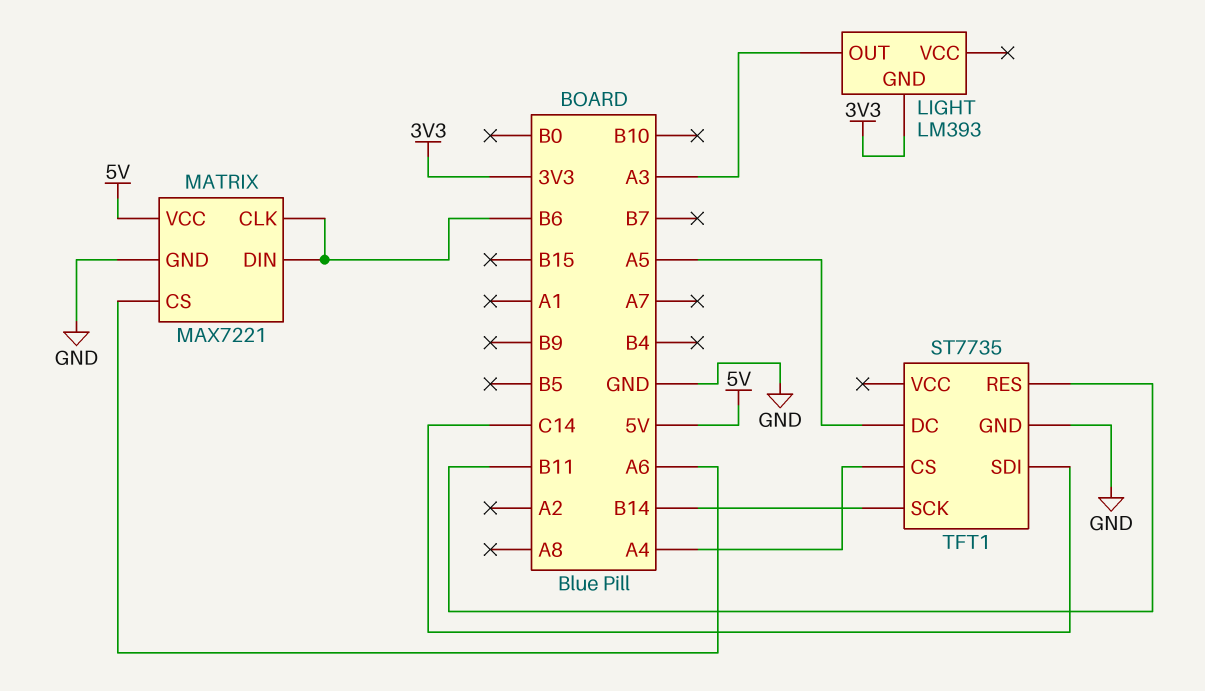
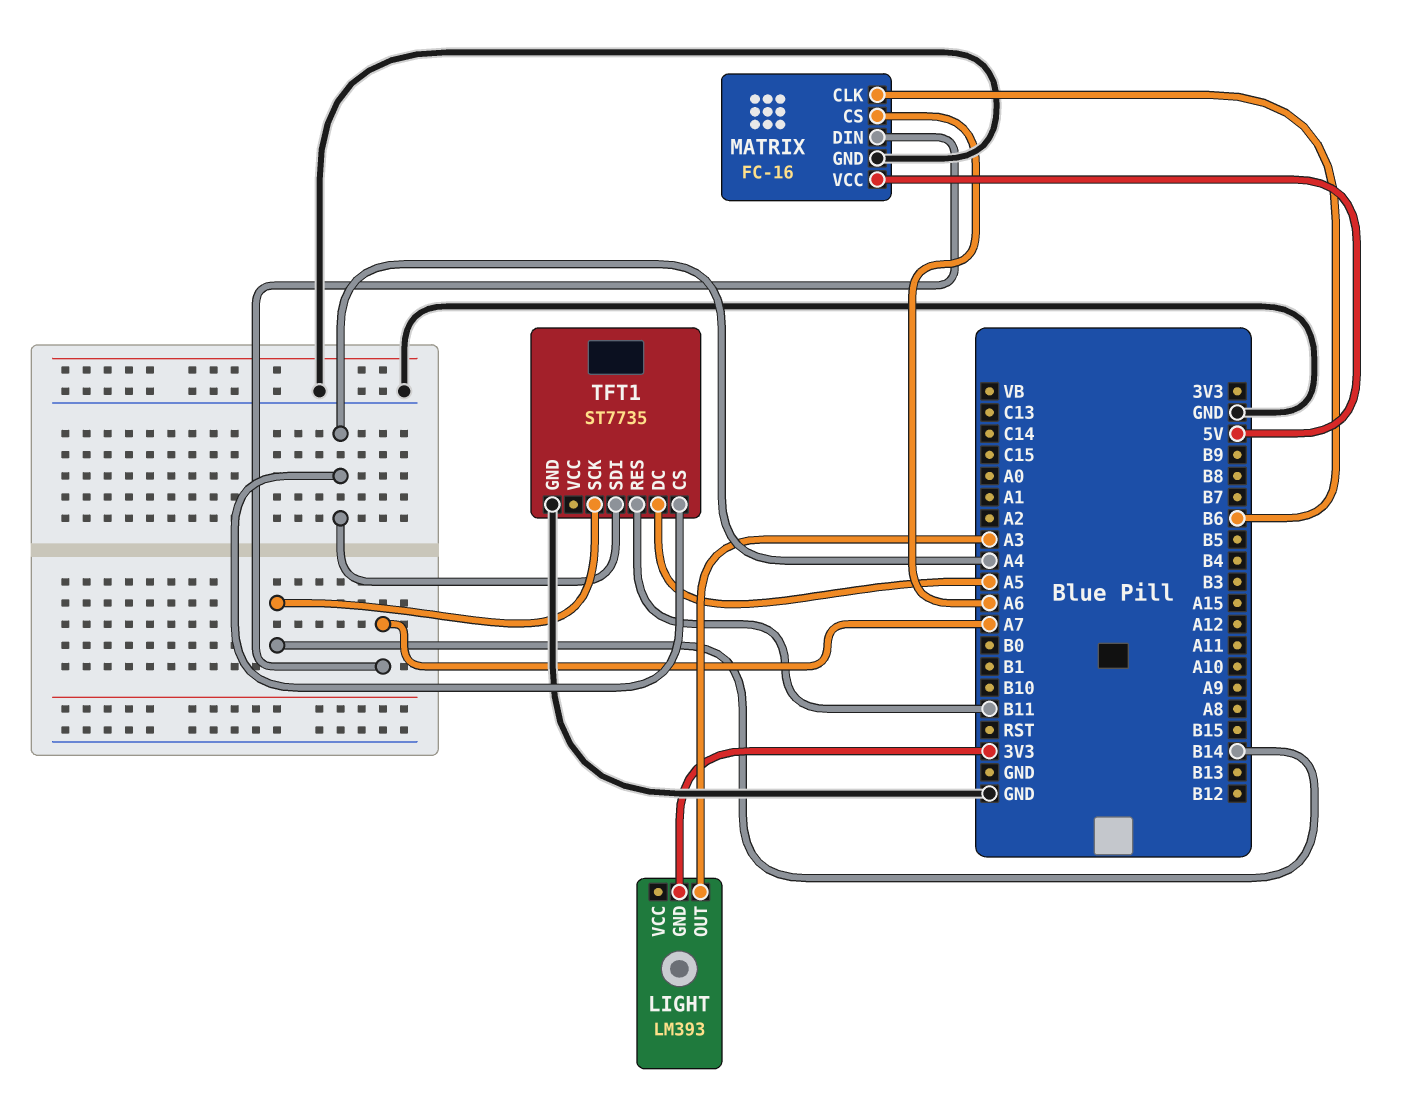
MATRIX: MAX7221 -> FC-16
MATRIX pin DIN: B6 -> A7
TFT1 pin SDI: C14 -> A4

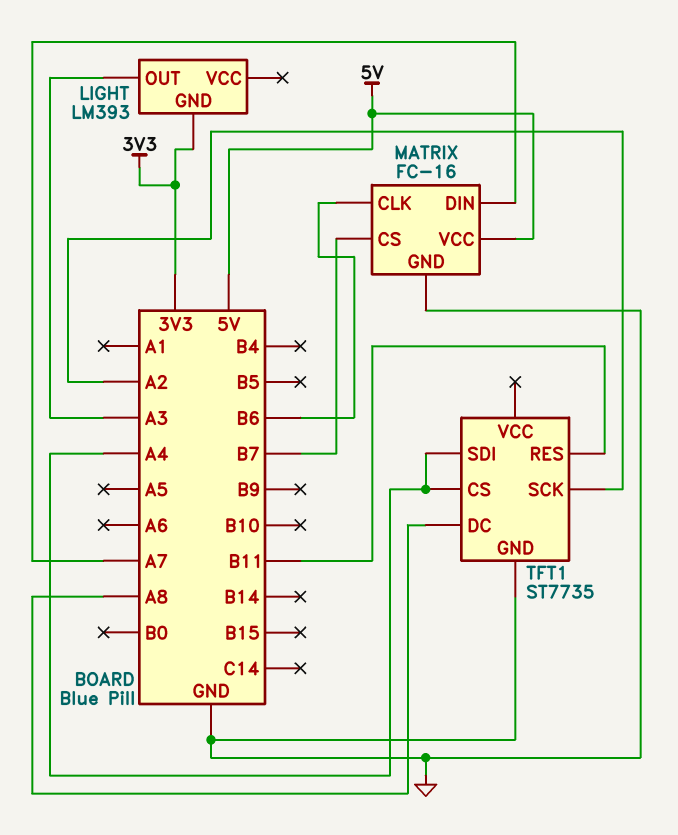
MATRIX pin CS: A6 -> B7
TFT1 pin DC: A5 -> A8
TFT1 pin SCK: B14 -> A2

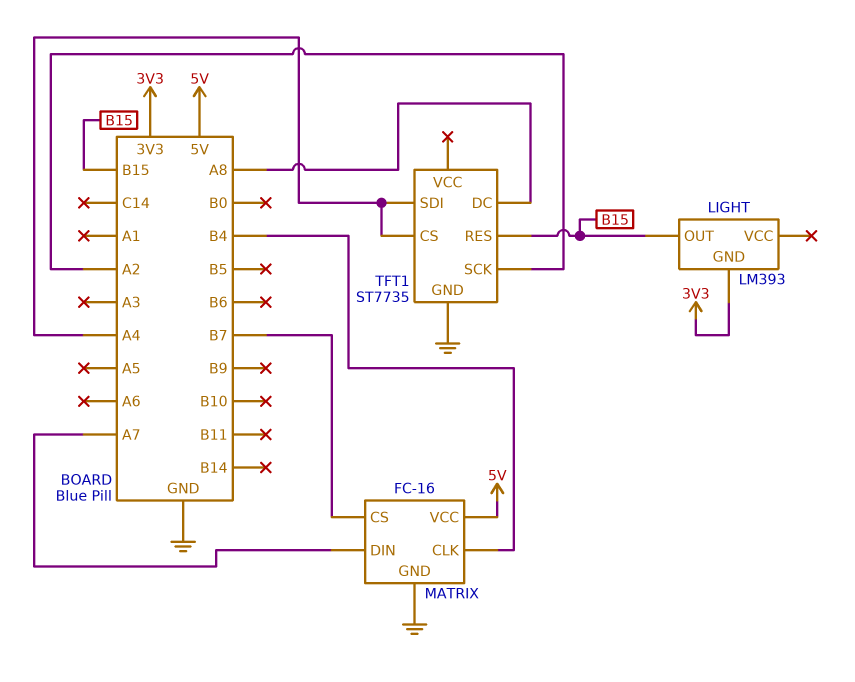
LIGHT pin OUT: A3 -> B15
MATRIX pin CLK: B6 -> B4
TFT1 pin RES: B11 -> B15

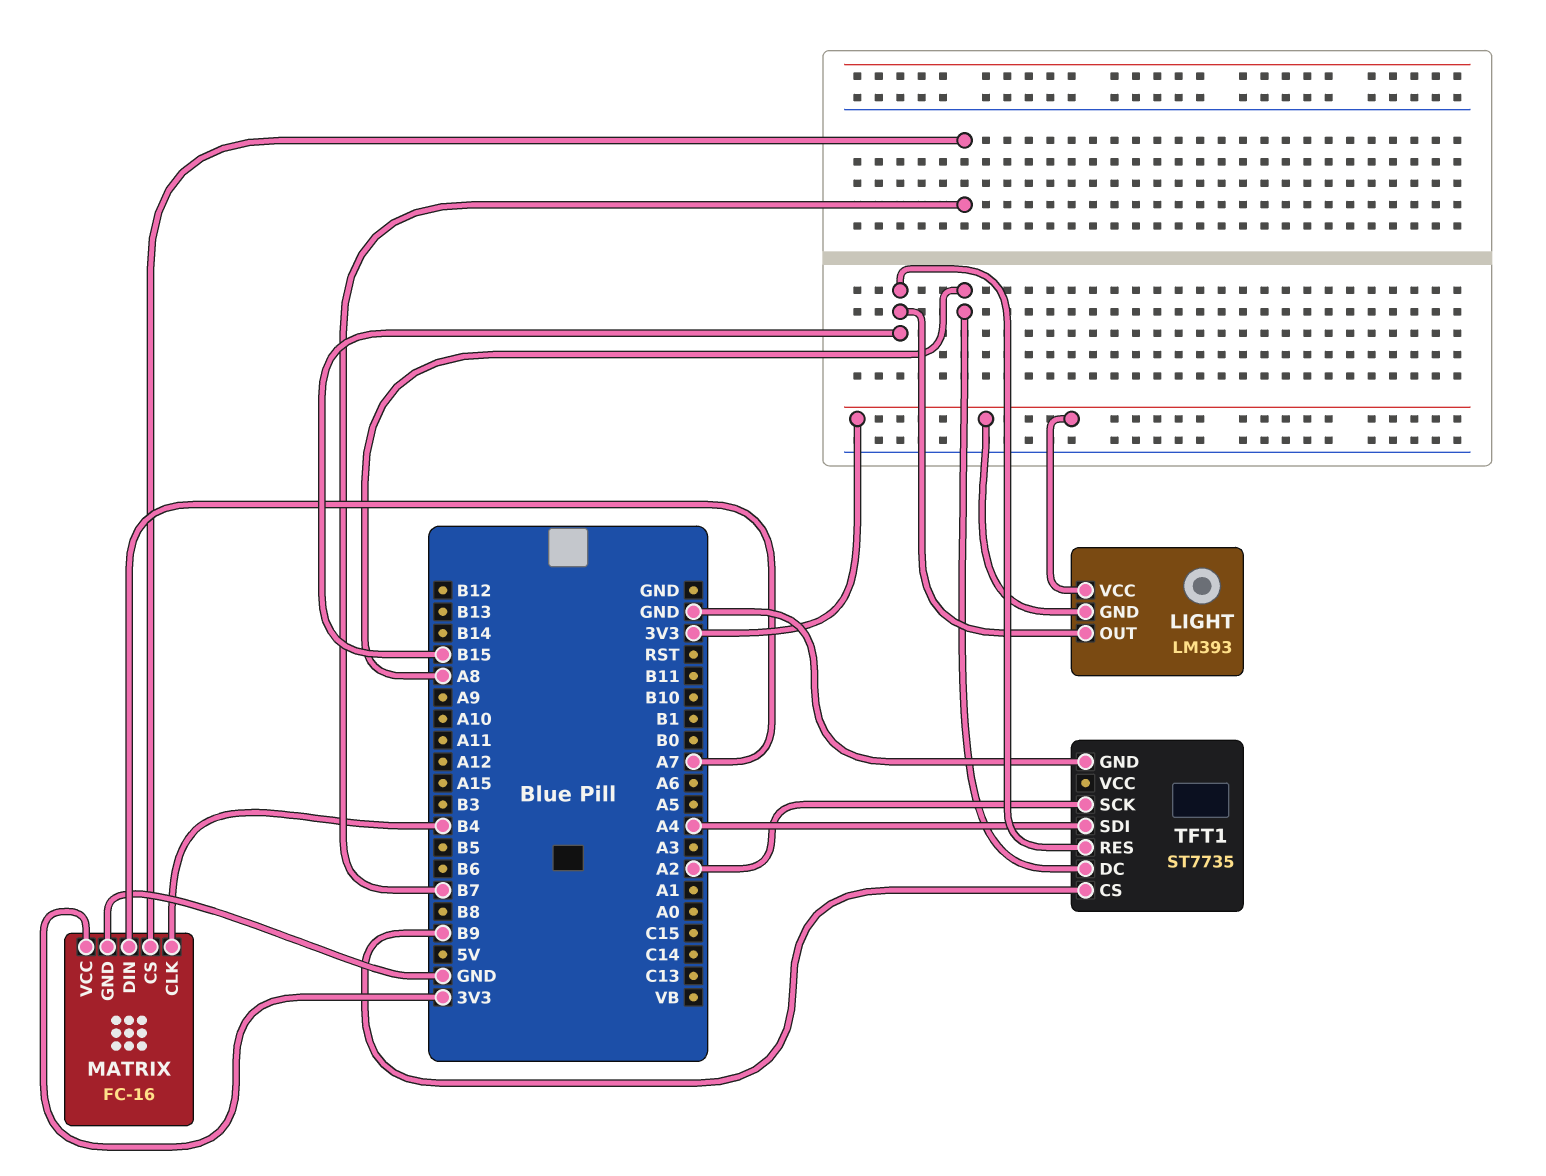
LIGHT pin VCC: none -> 3V3
MATRIX pin VCC: 5V -> 3V3
TFT1 pin CS: A4 -> B9

